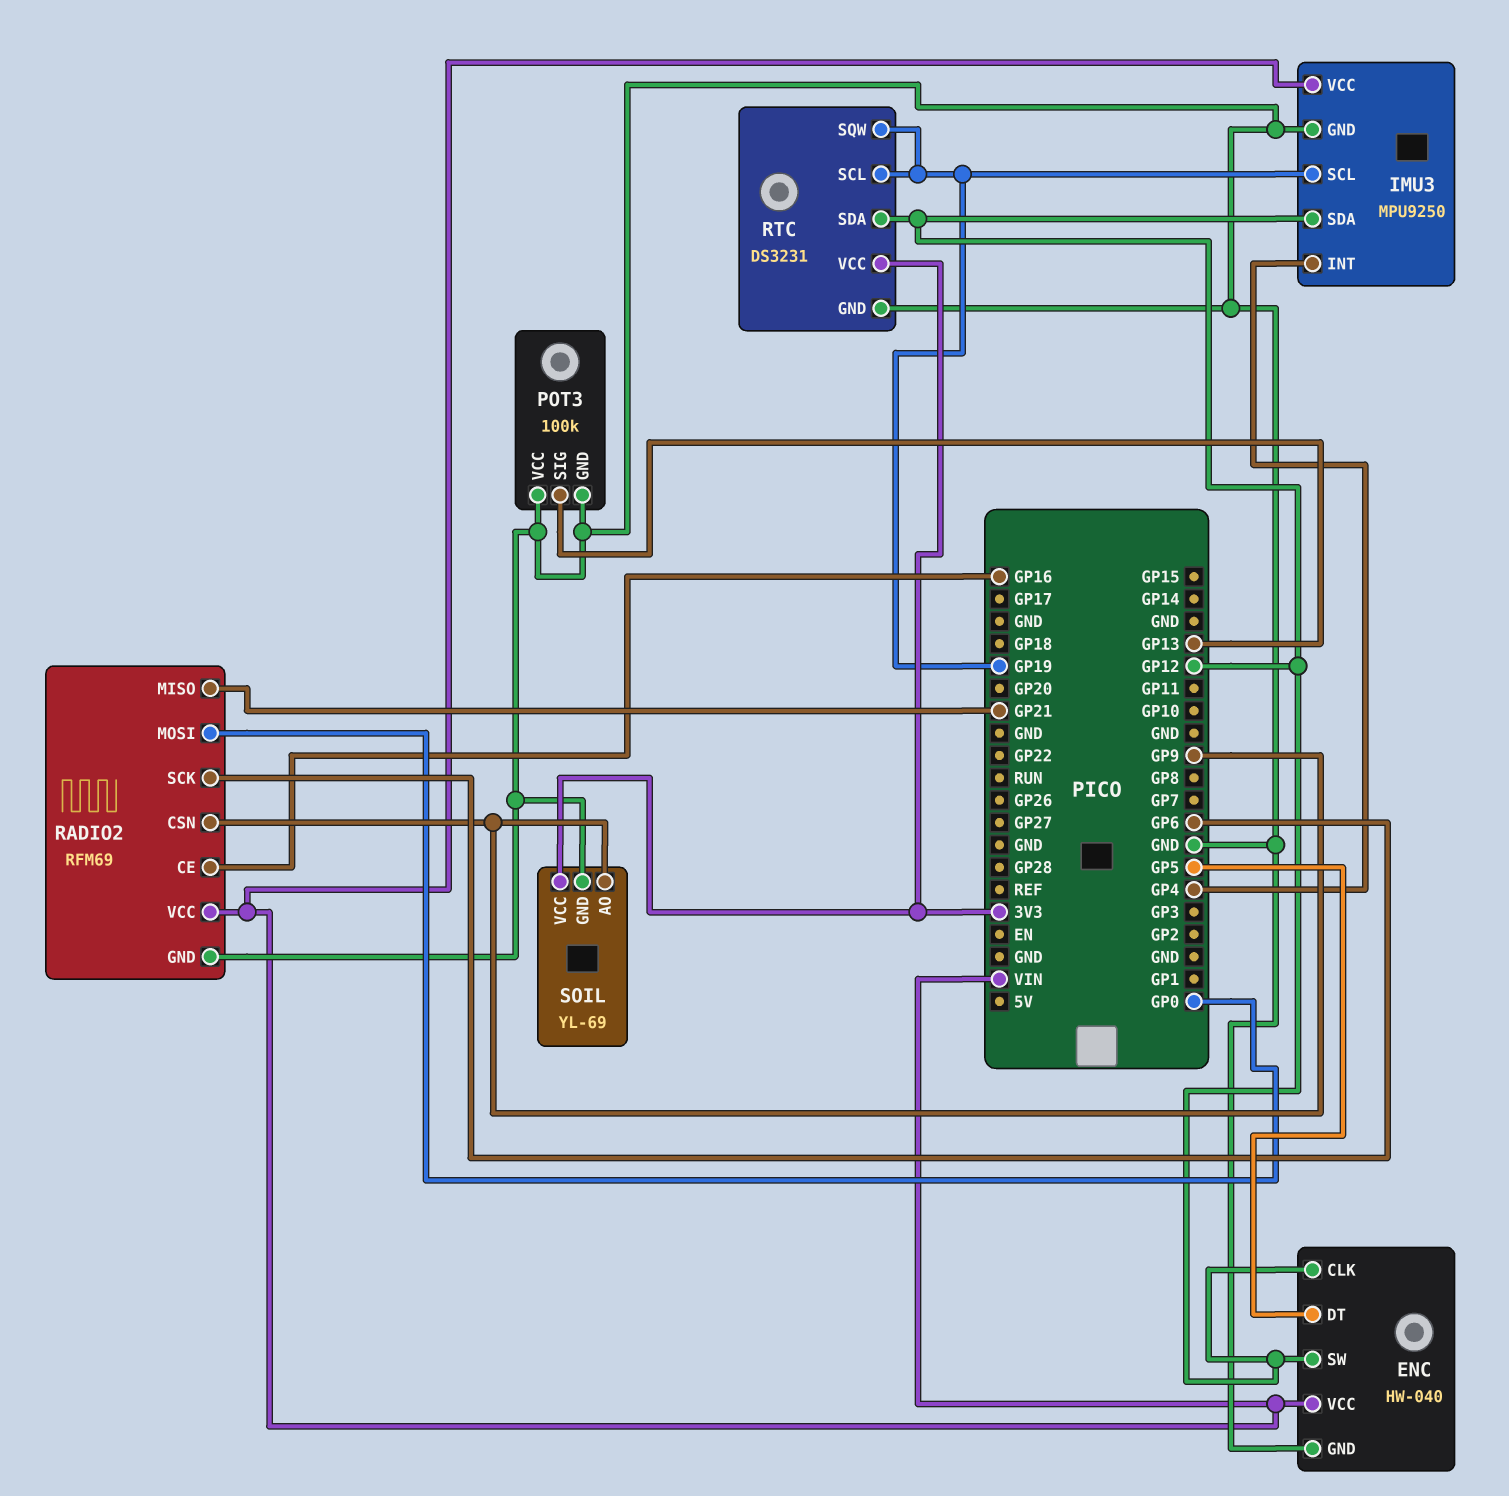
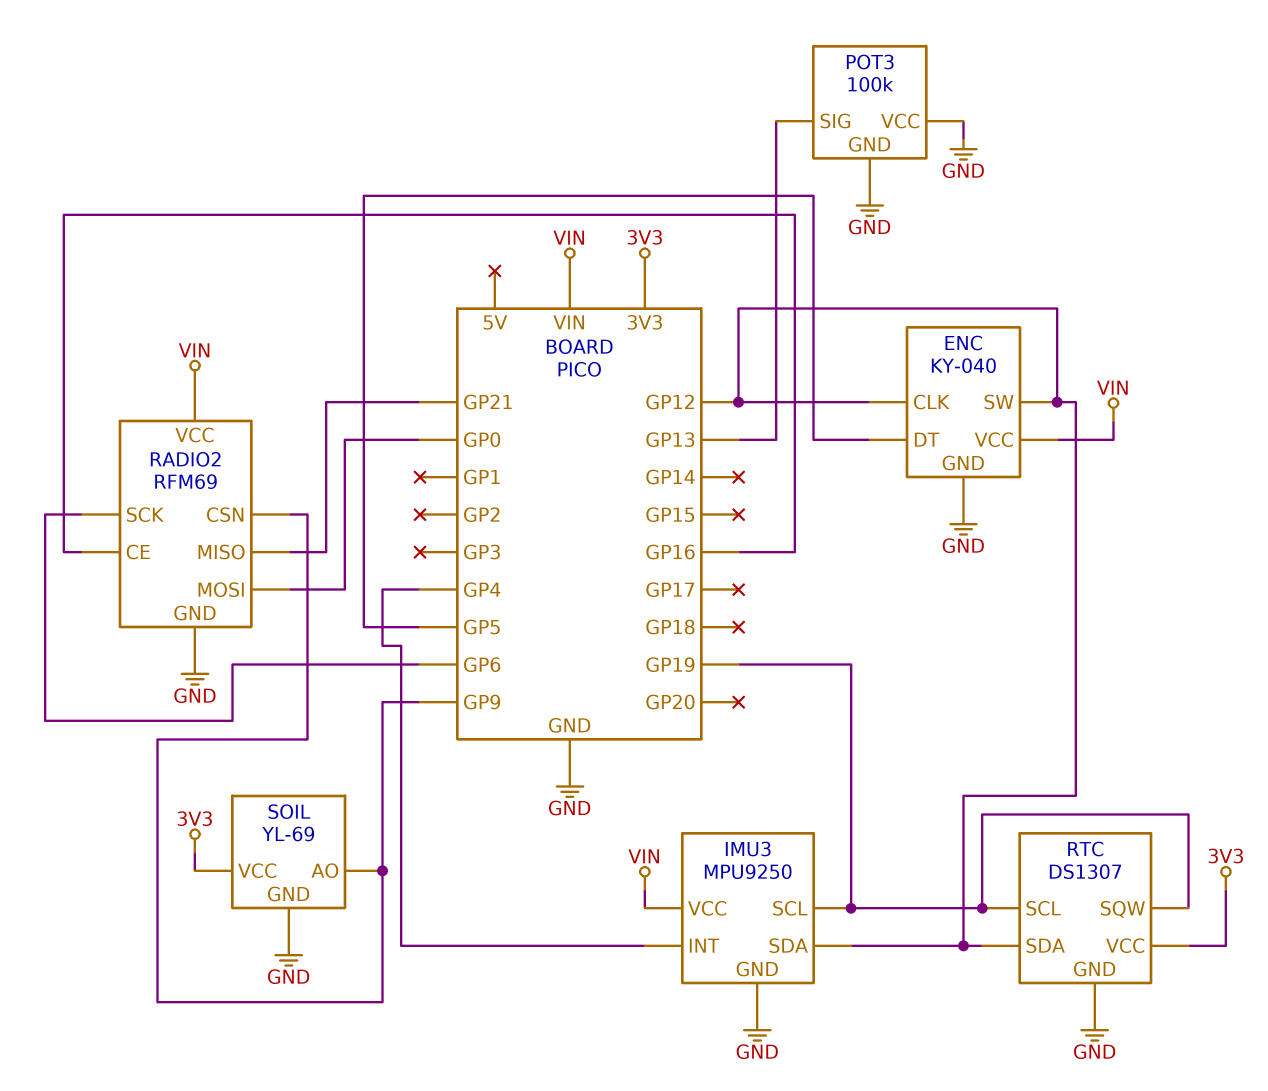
ENC: HW-040 -> KY-040
RTC: DS3231 -> DS1307

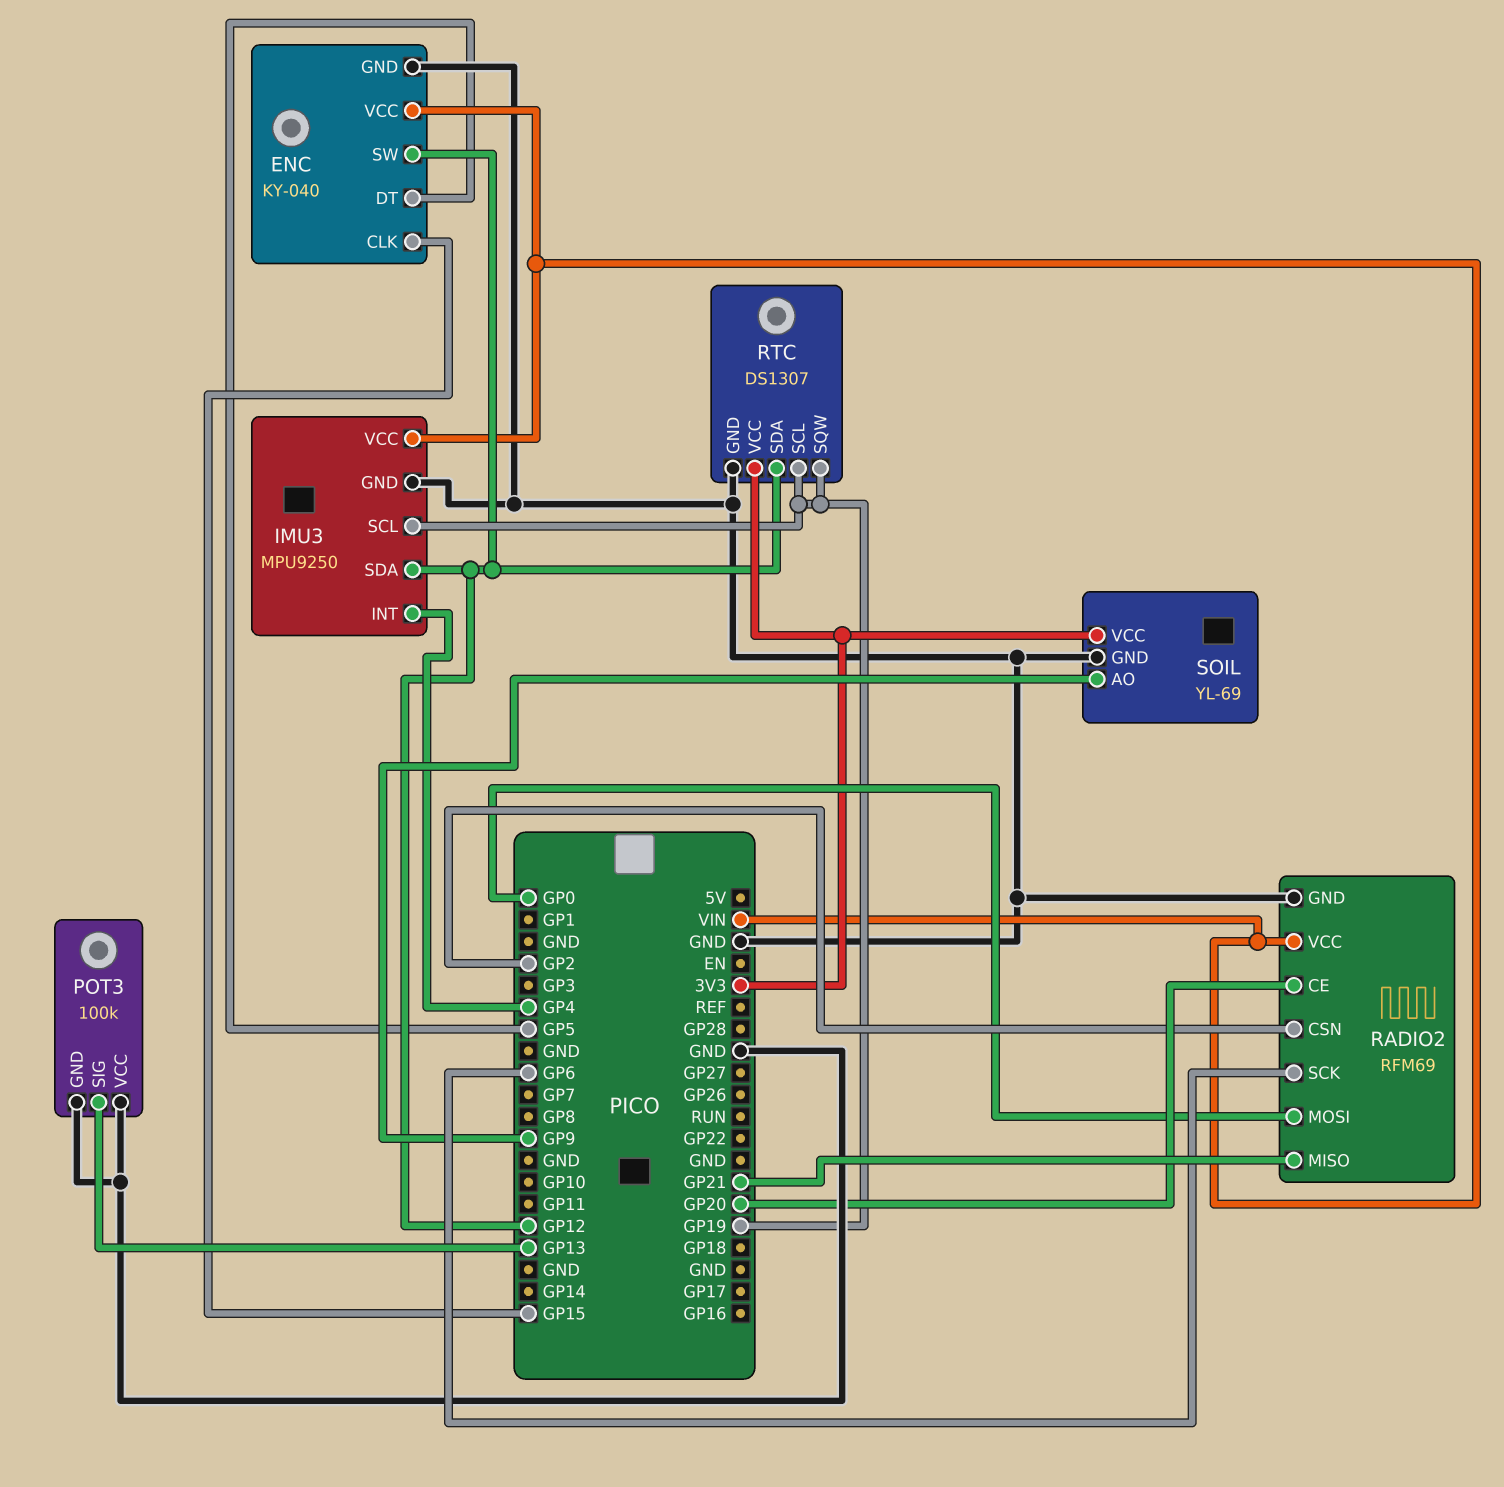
ENC pin CLK: GP12 -> GP15
RADIO2 pin CE: GP16 -> GP20
RADIO2 pin CSN: GP9 -> GP2

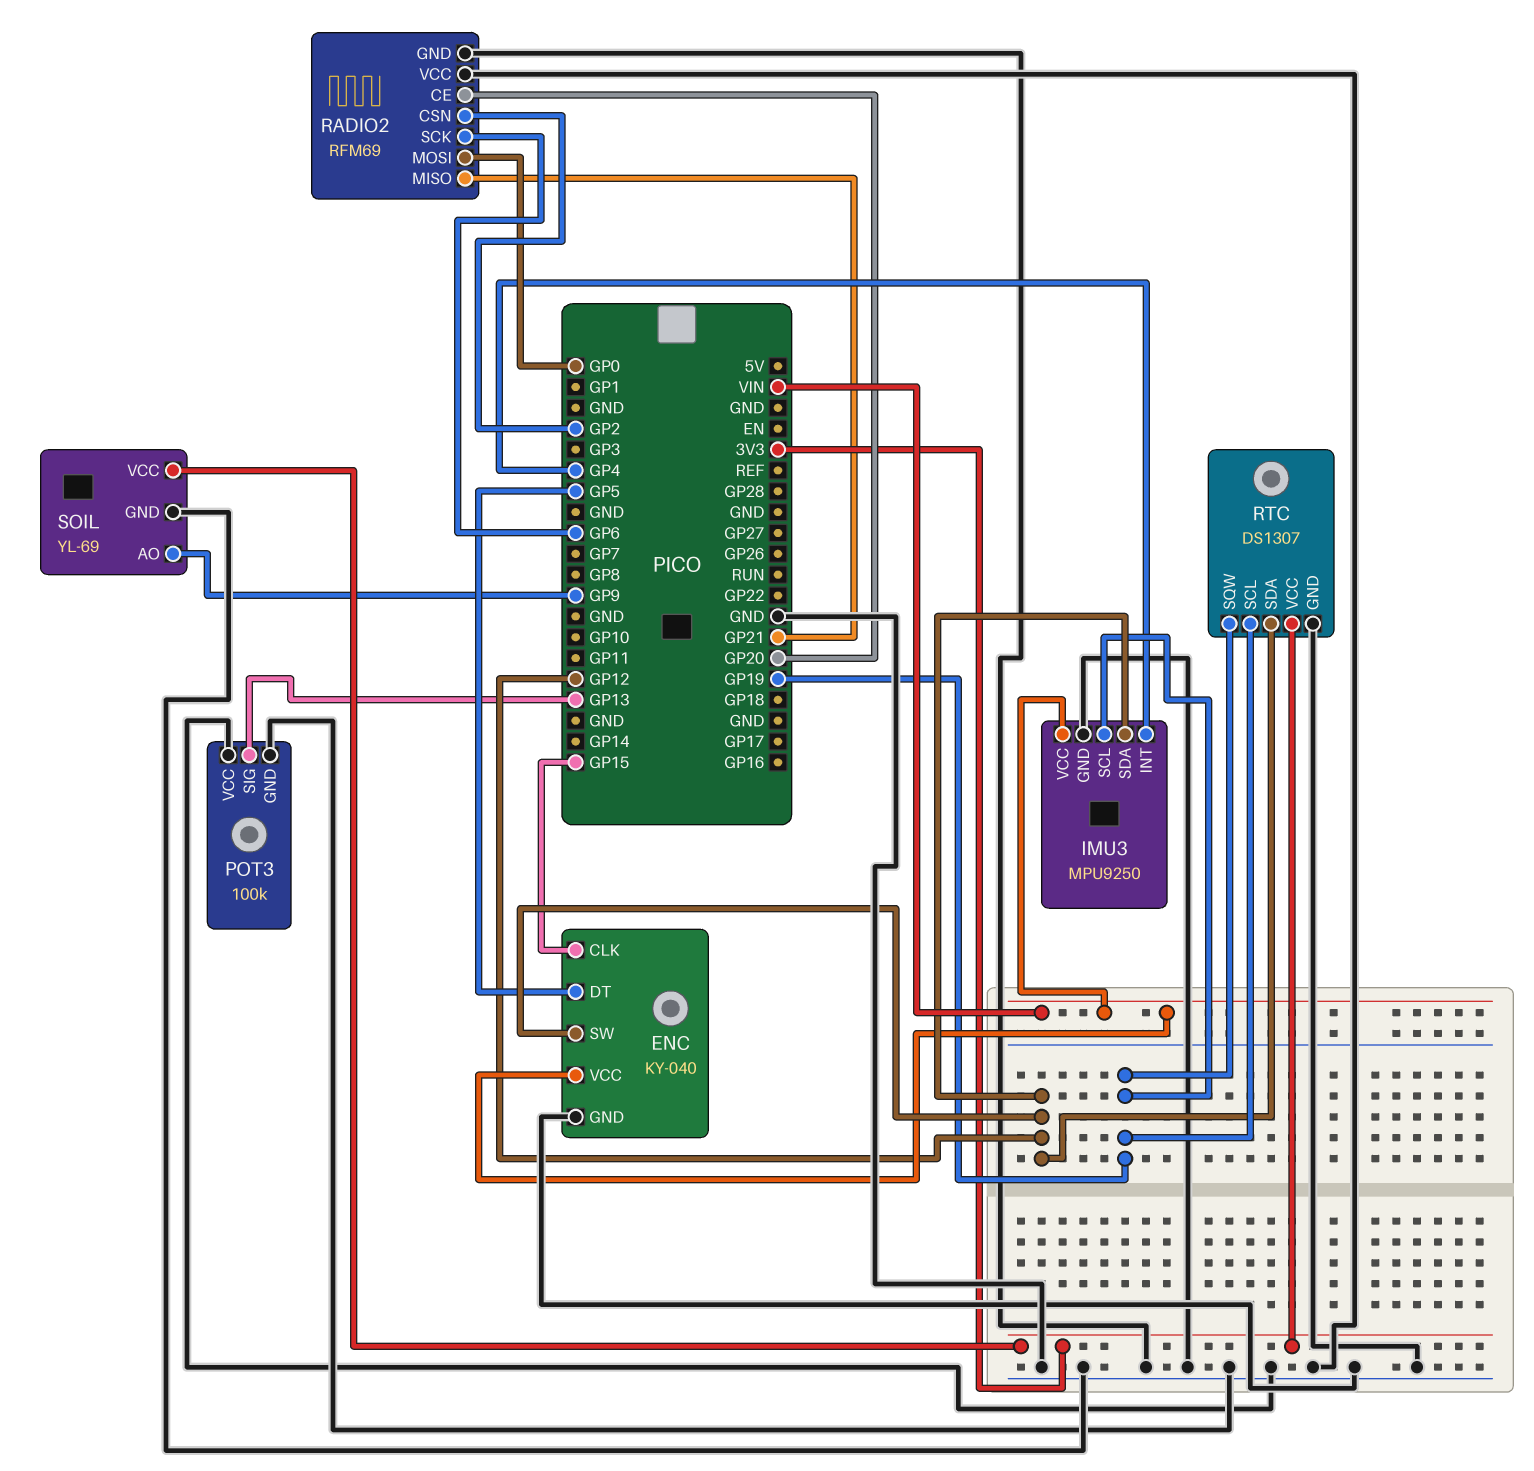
RADIO2 pin VCC: VIN -> GND

